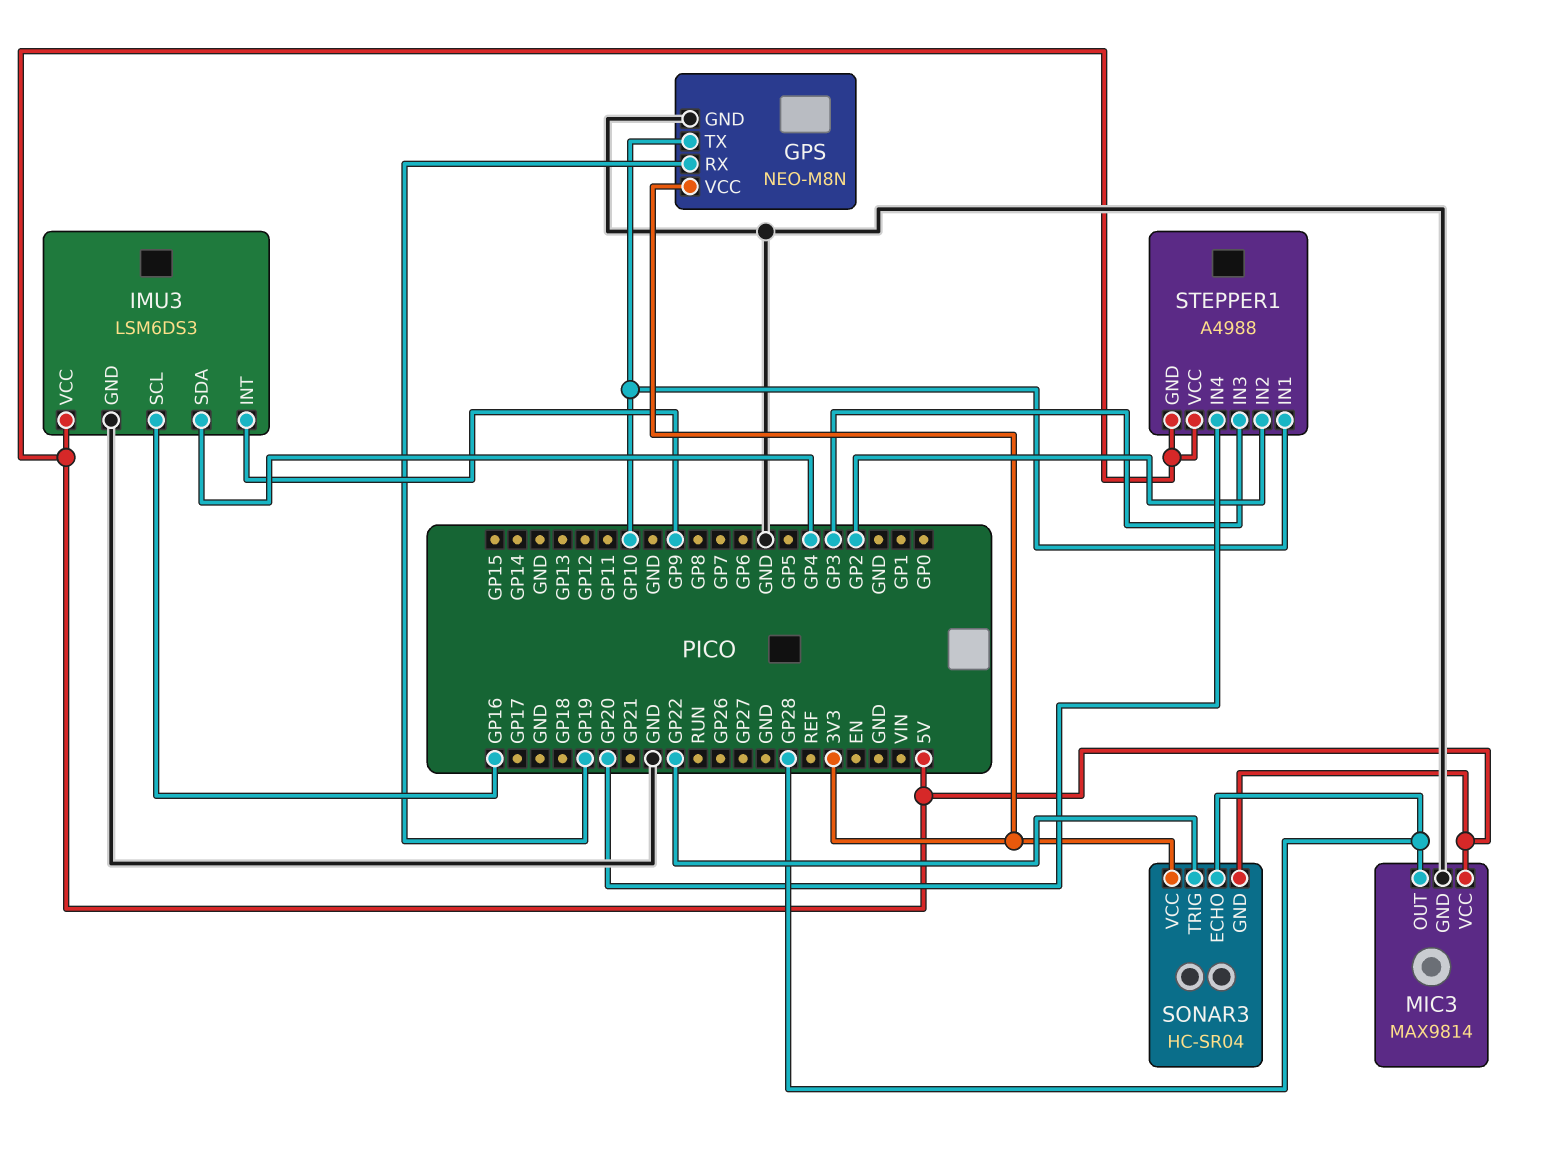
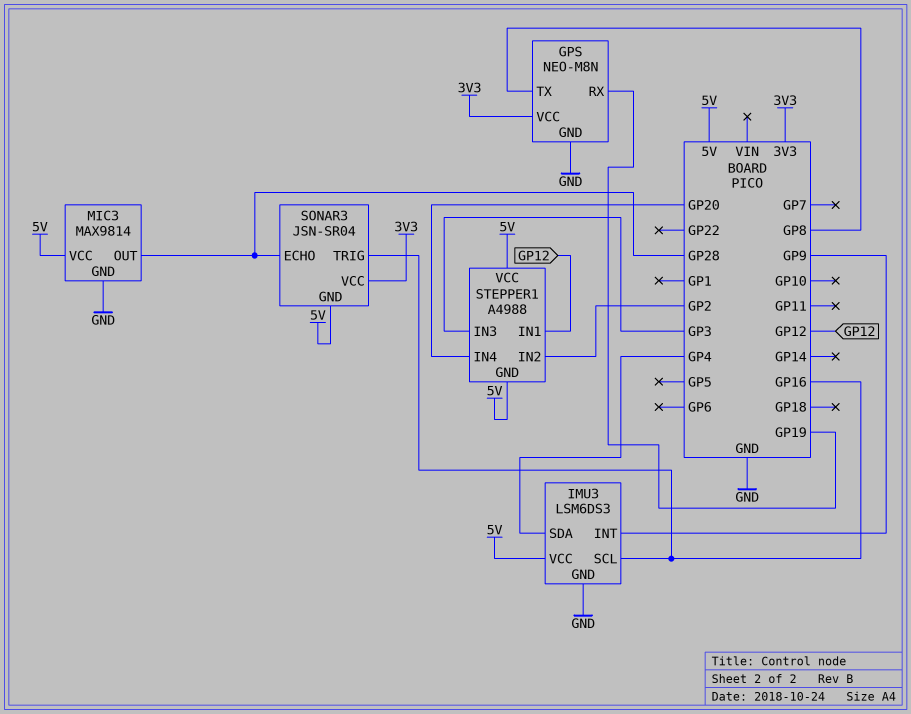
GPS pin TX: GP10 -> GP8
SONAR3: HC-SR04 -> JSN-SR04
SONAR3 pin TRIG: GP22 -> GP16
STEPPER1 pin IN1: GP10 -> GP12

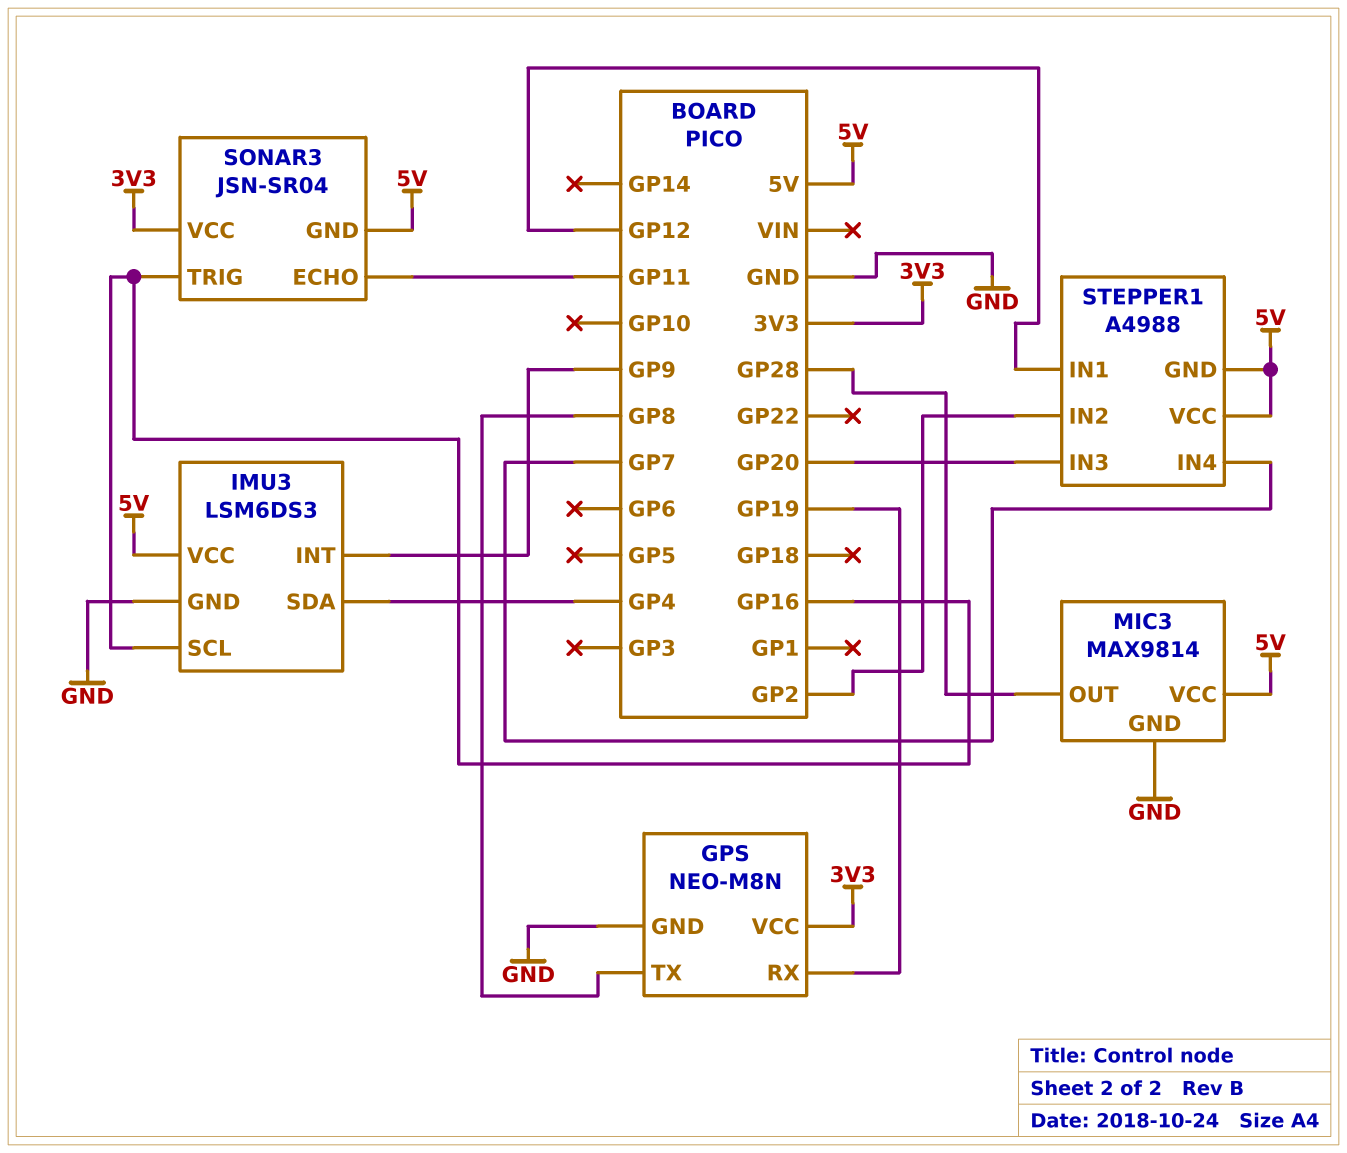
SONAR3 pin ECHO: GP28 -> GP11
STEPPER1 pin IN3: GP3 -> GP20
STEPPER1 pin IN4: GP20 -> GP7

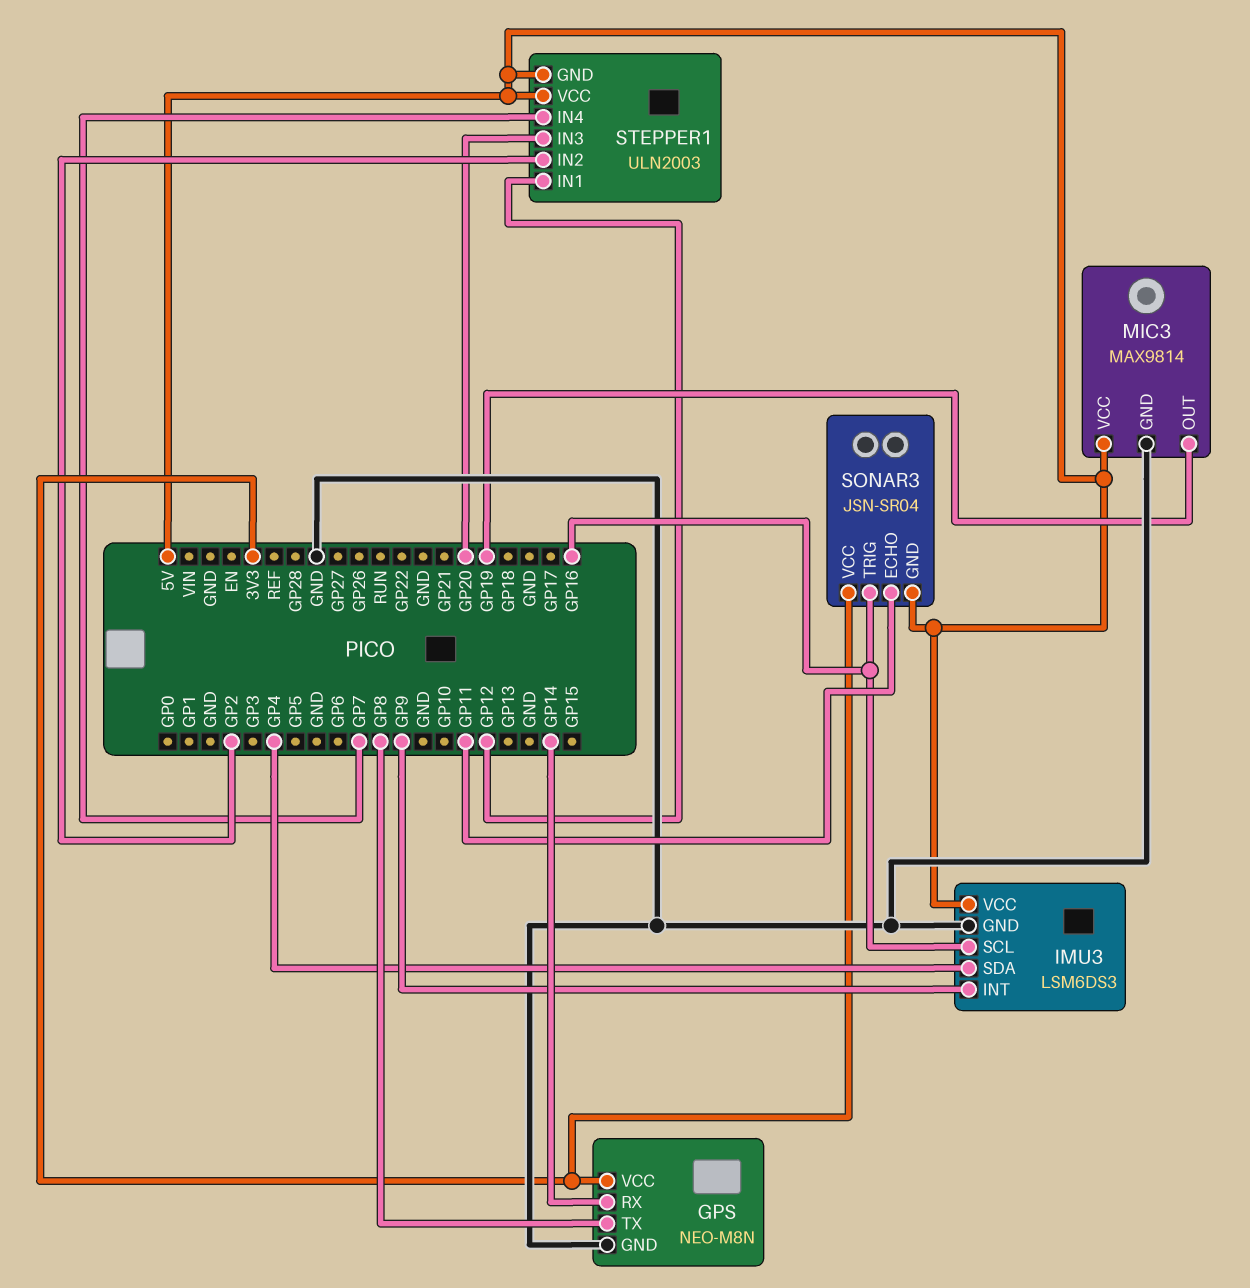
GPS pin RX: GP19 -> GP14
MIC3 pin OUT: GP28 -> GP19
STEPPER1: A4988 -> ULN2003

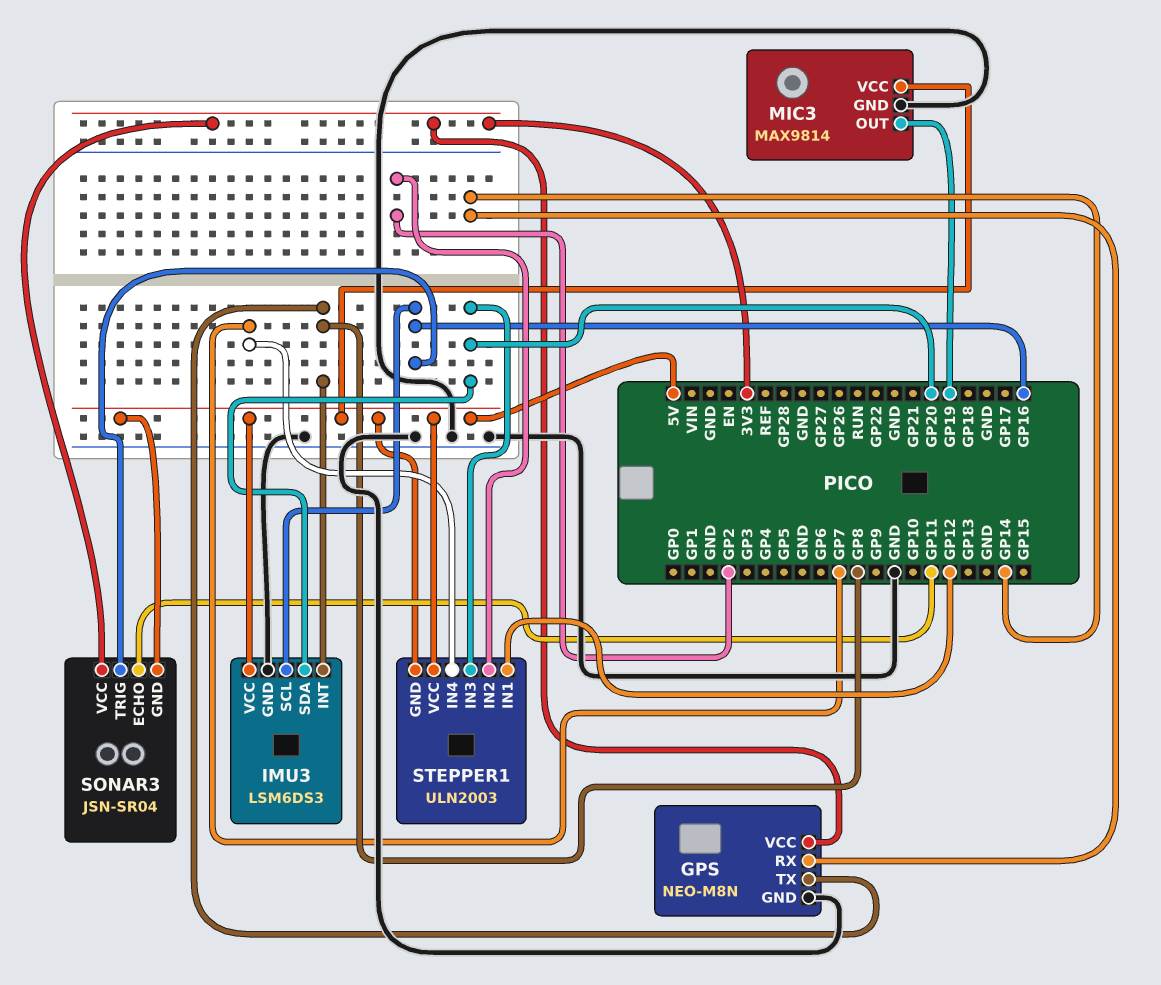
IMU3 pin INT: GP9 -> GP8
IMU3 pin SDA: GP4 -> GP20

